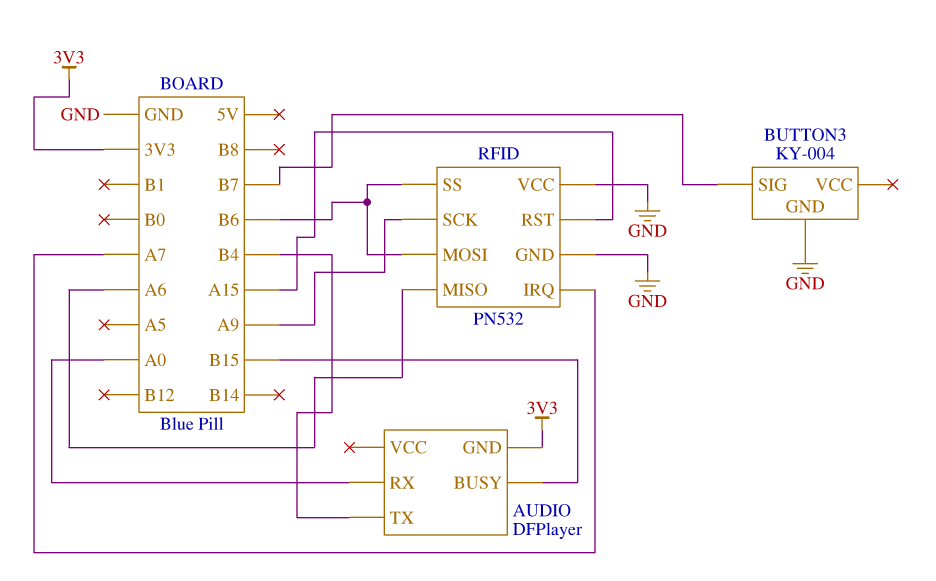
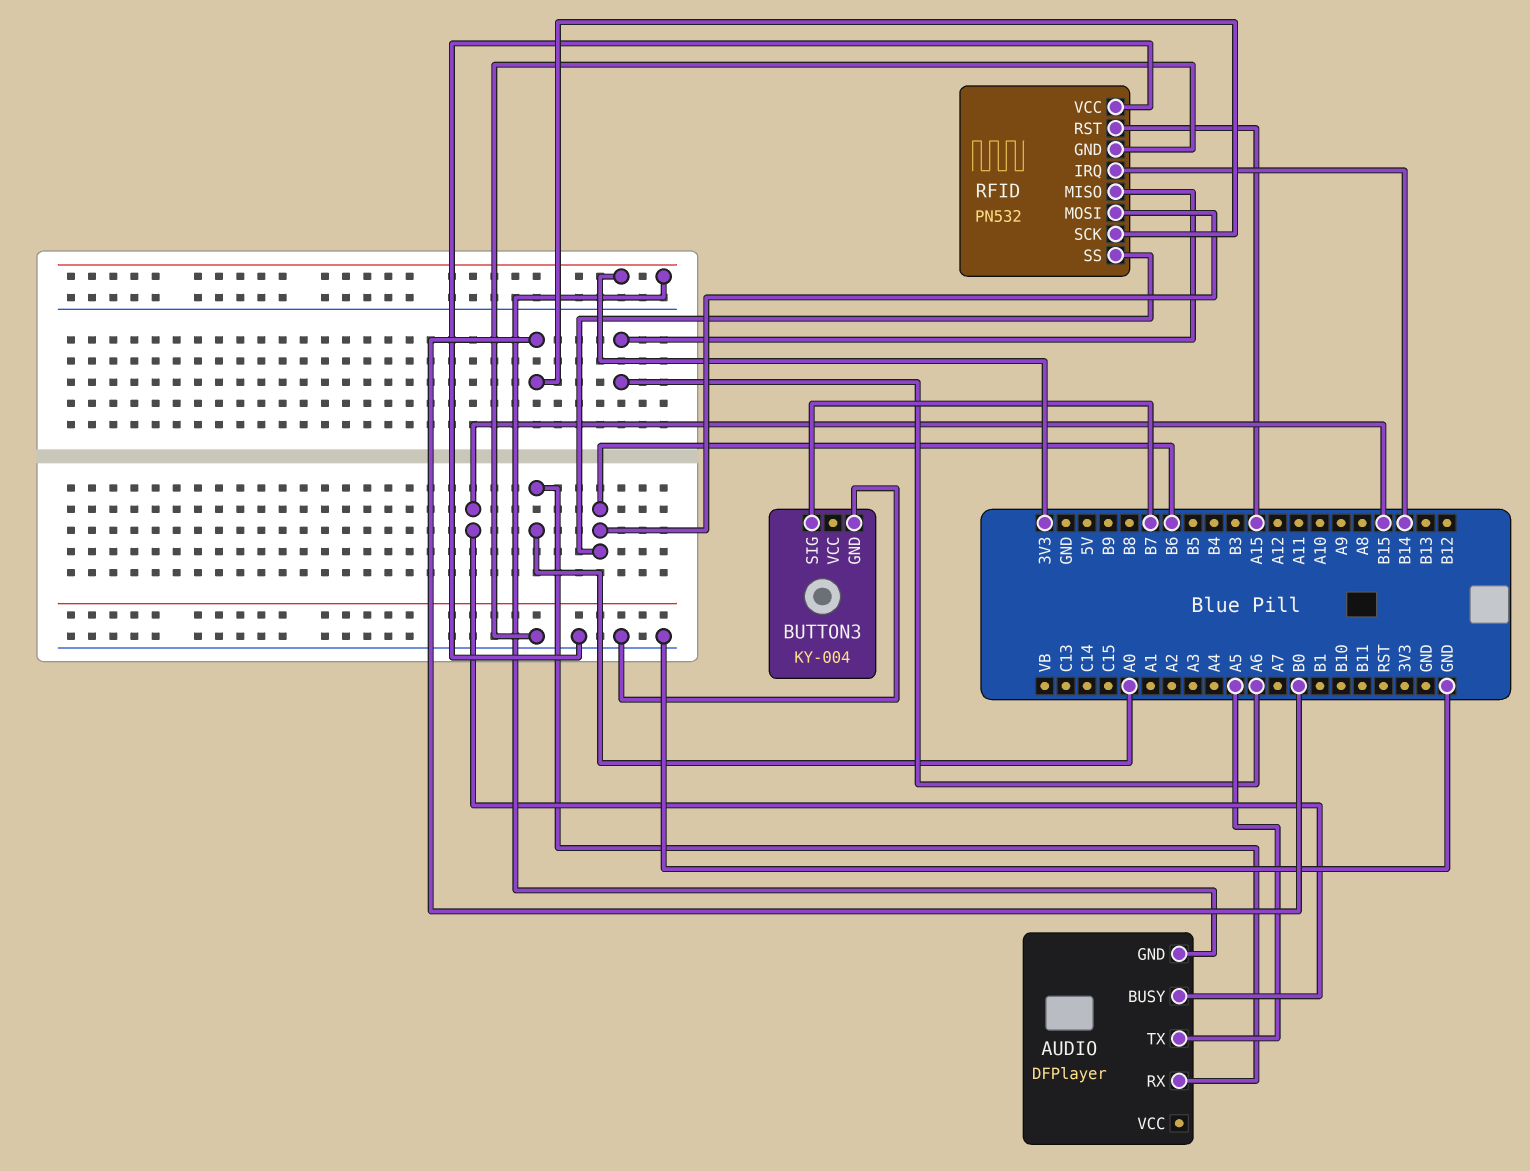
AUDIO pin TX: B4 -> A5
RFID pin IRQ: A7 -> B14
RFID pin SCK: A9 -> B0

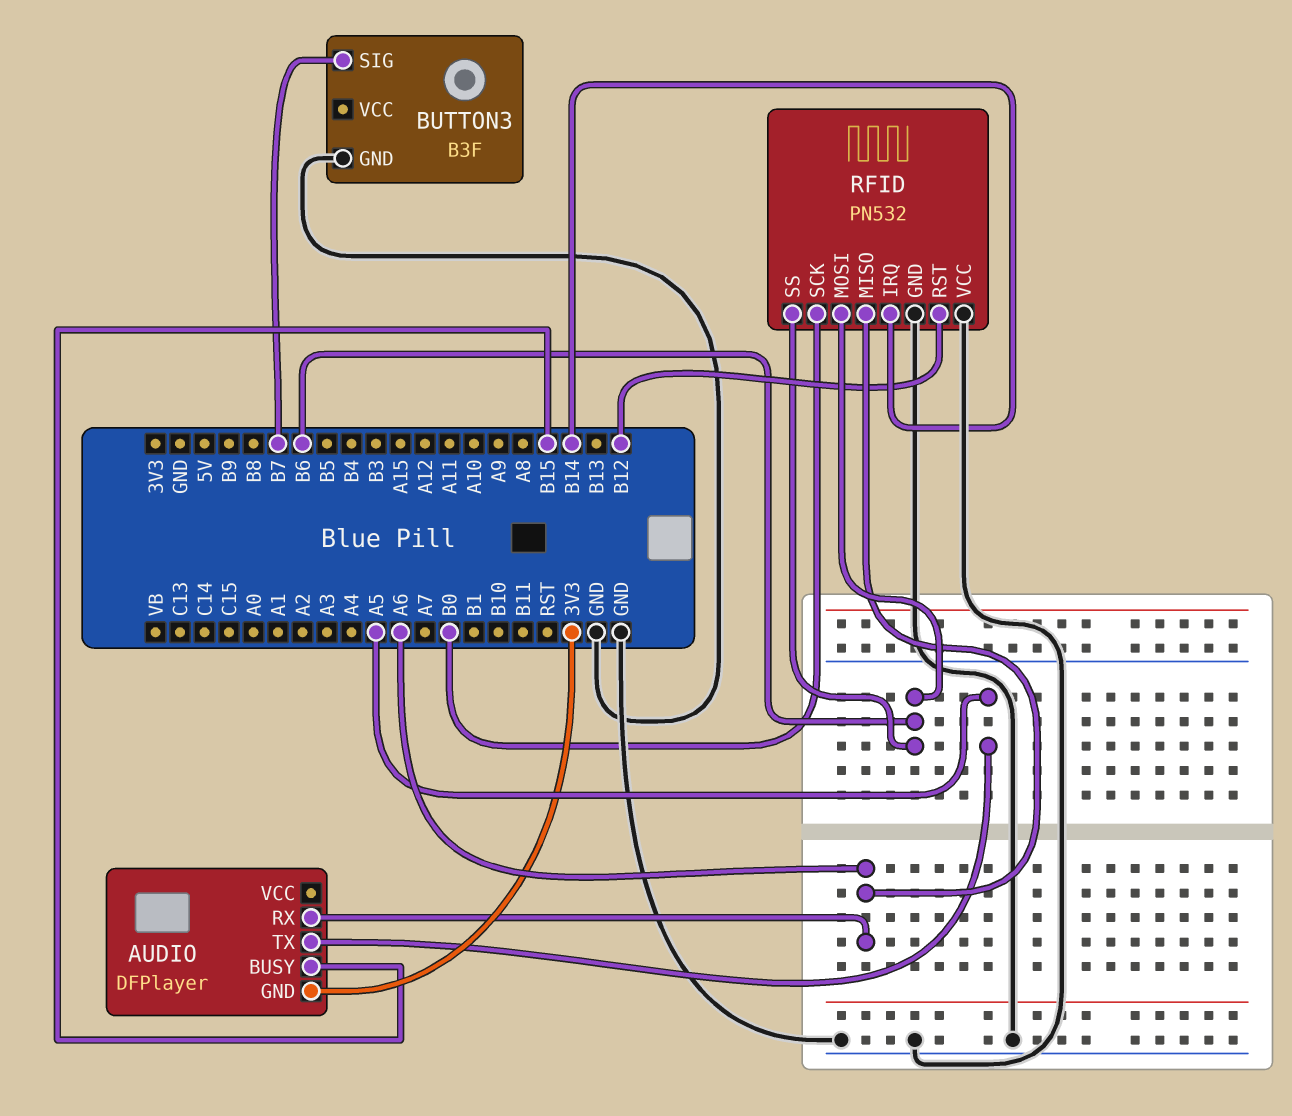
AUDIO pin RX: A0 -> A6
BUTTON3: KY-004 -> B3F
RFID pin RST: A15 -> B12

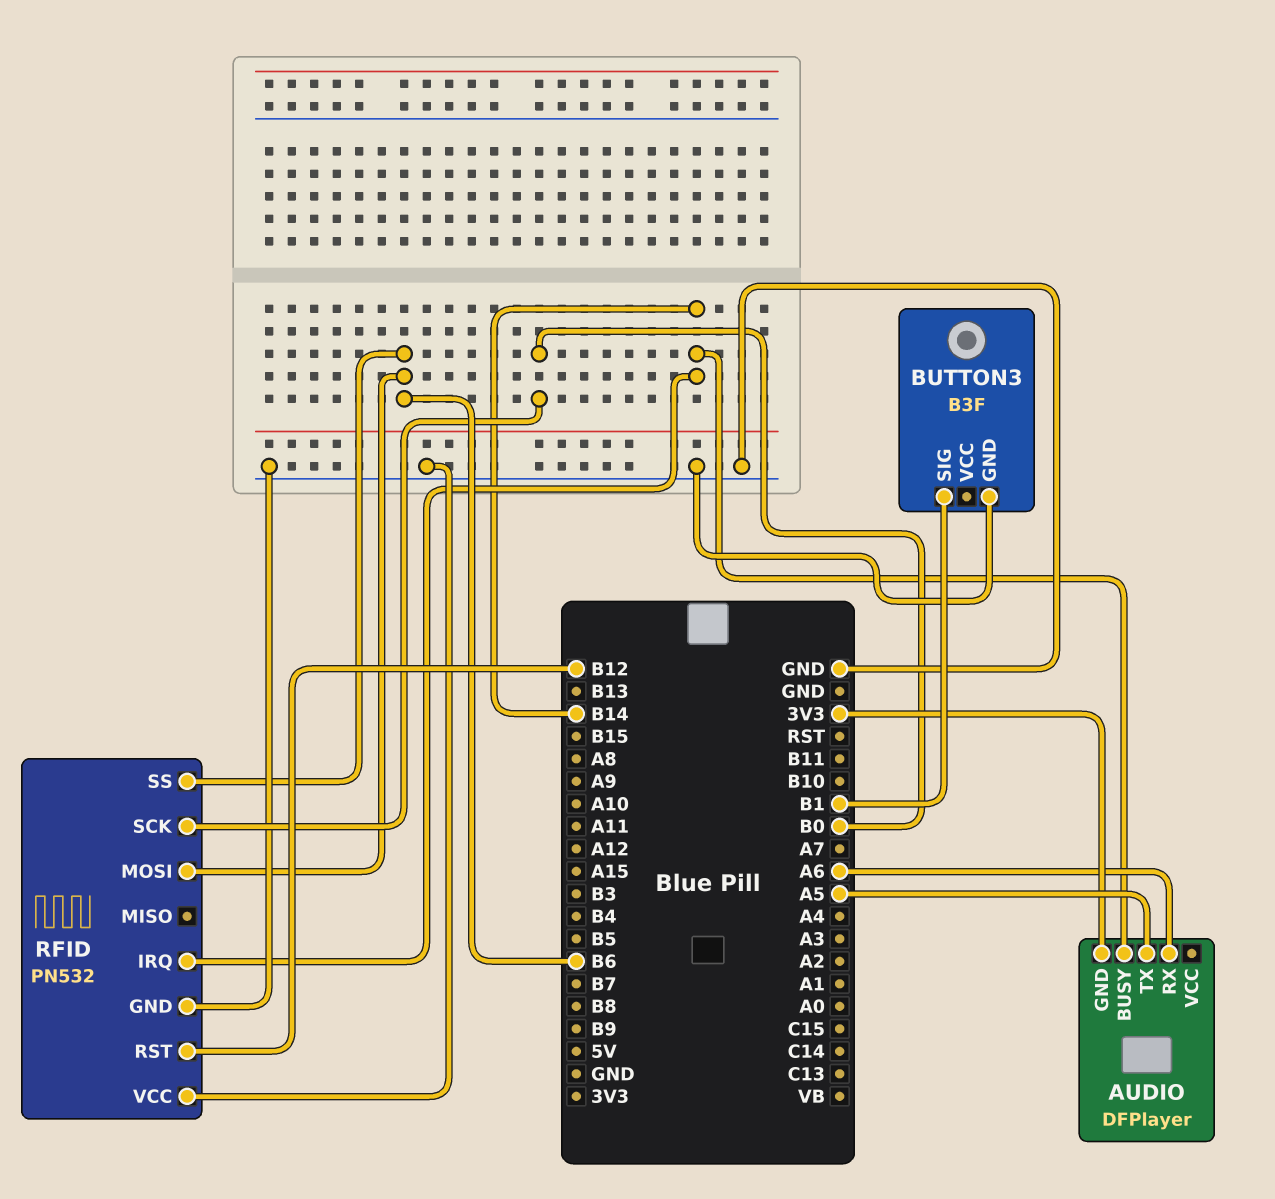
AUDIO pin BUSY: B15 -> B14
BUTTON3 pin SIG: B7 -> B1
RFID pin MISO: A6 -> none

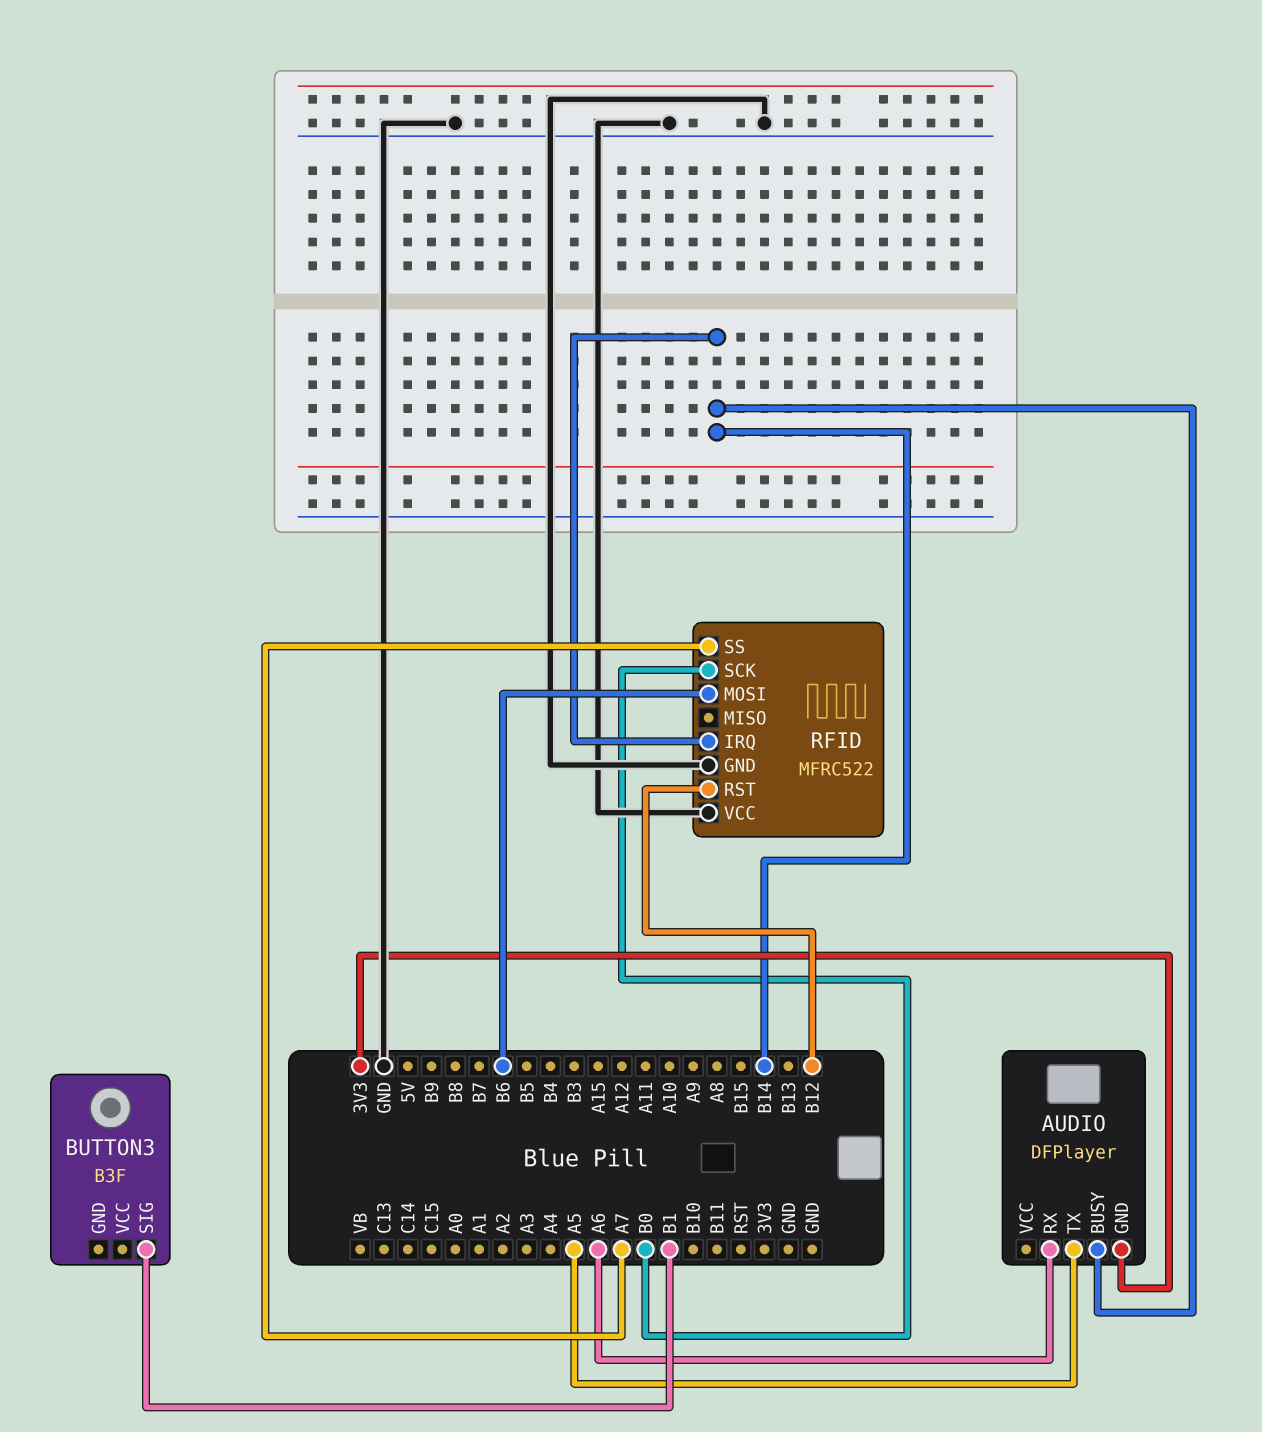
BUTTON3 pin GND: GND -> none
RFID: PN532 -> MFRC522
RFID pin SS: B6 -> A7

